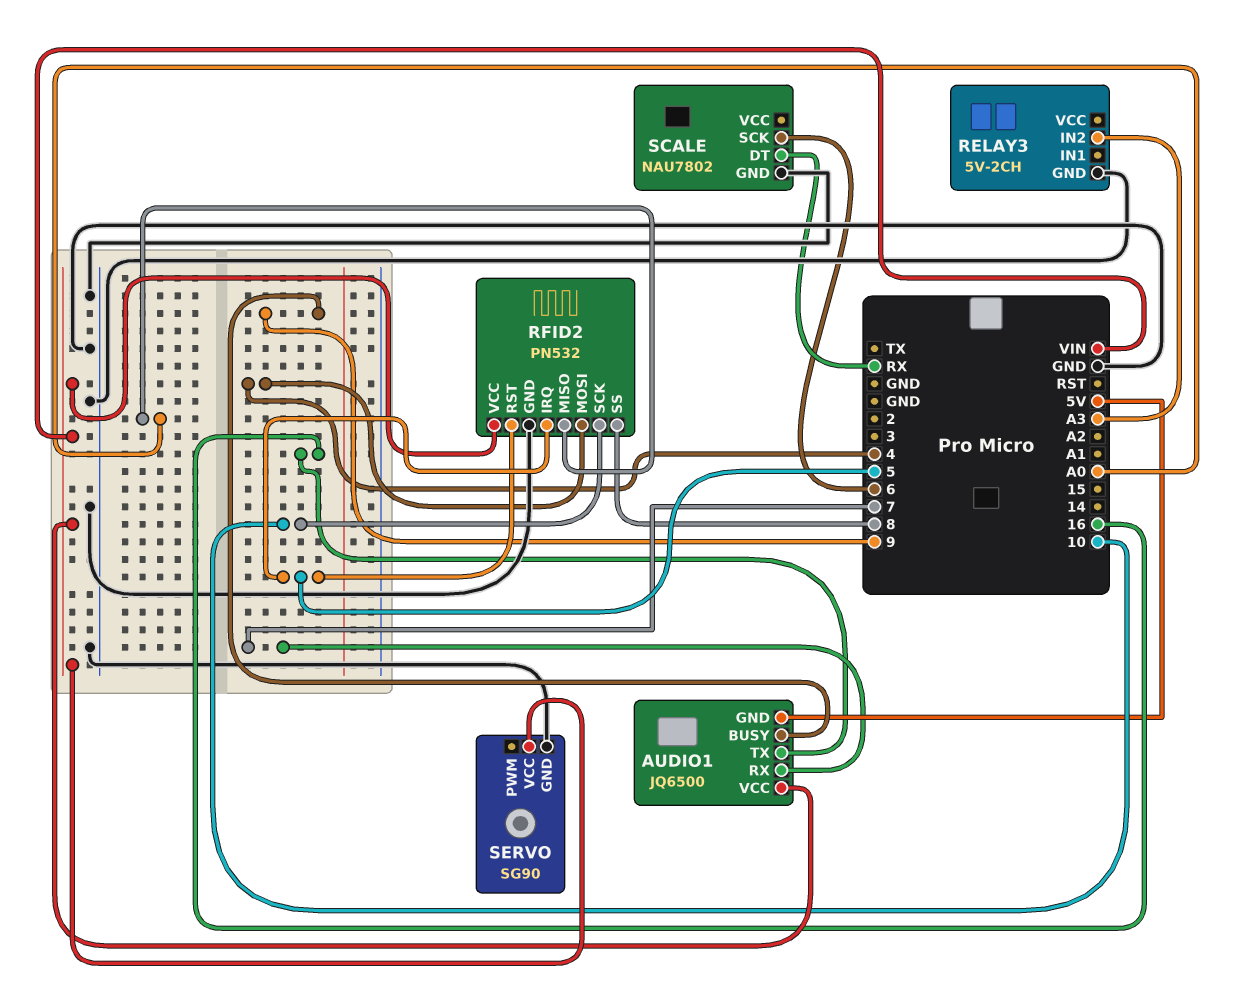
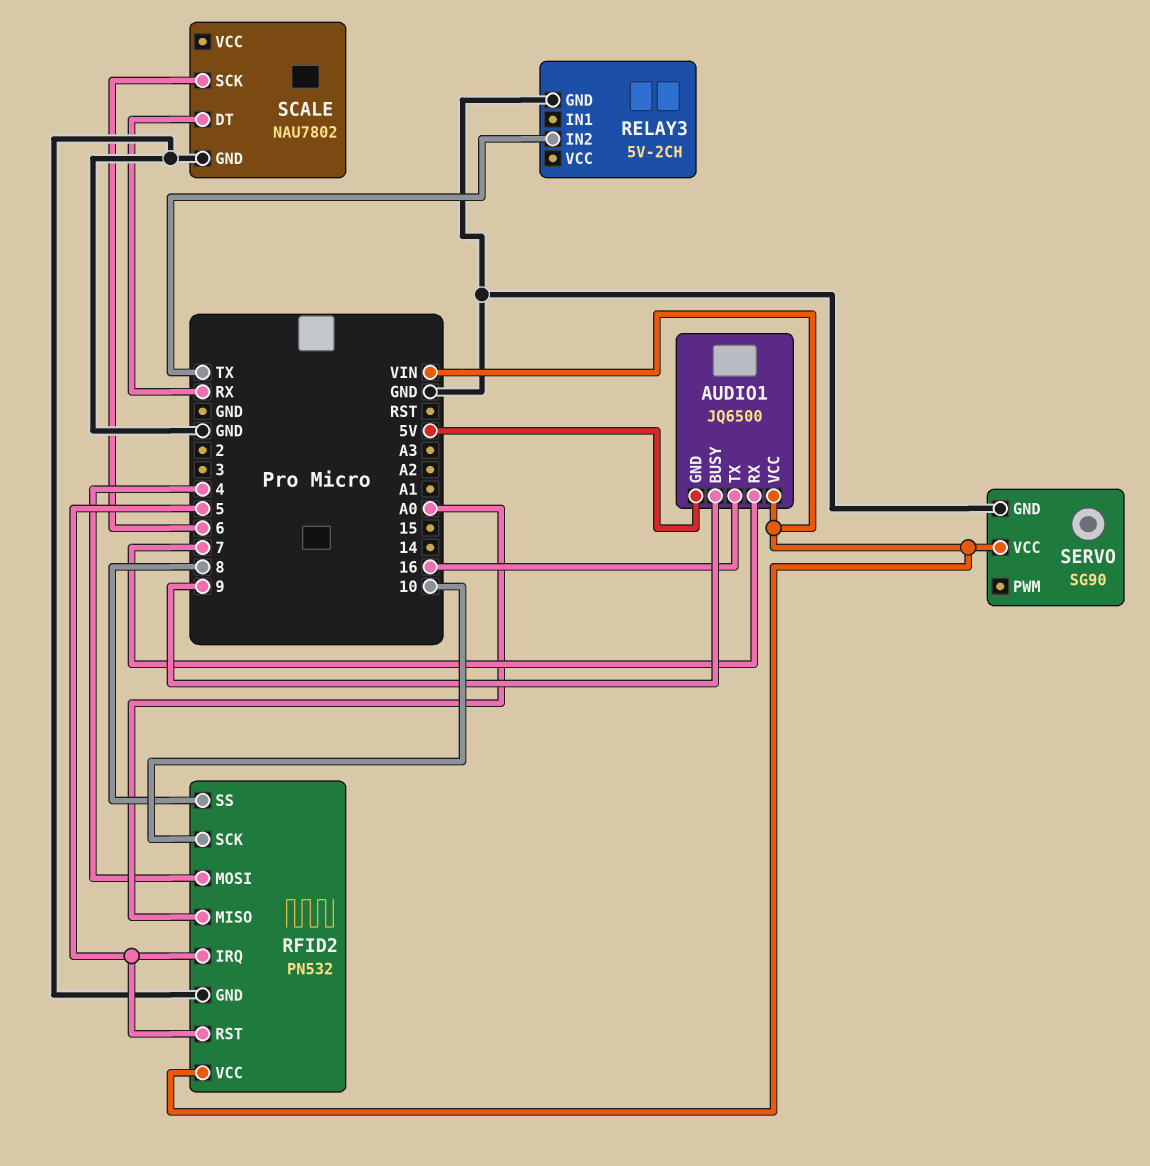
RELAY3 pin IN2: A3 -> TX

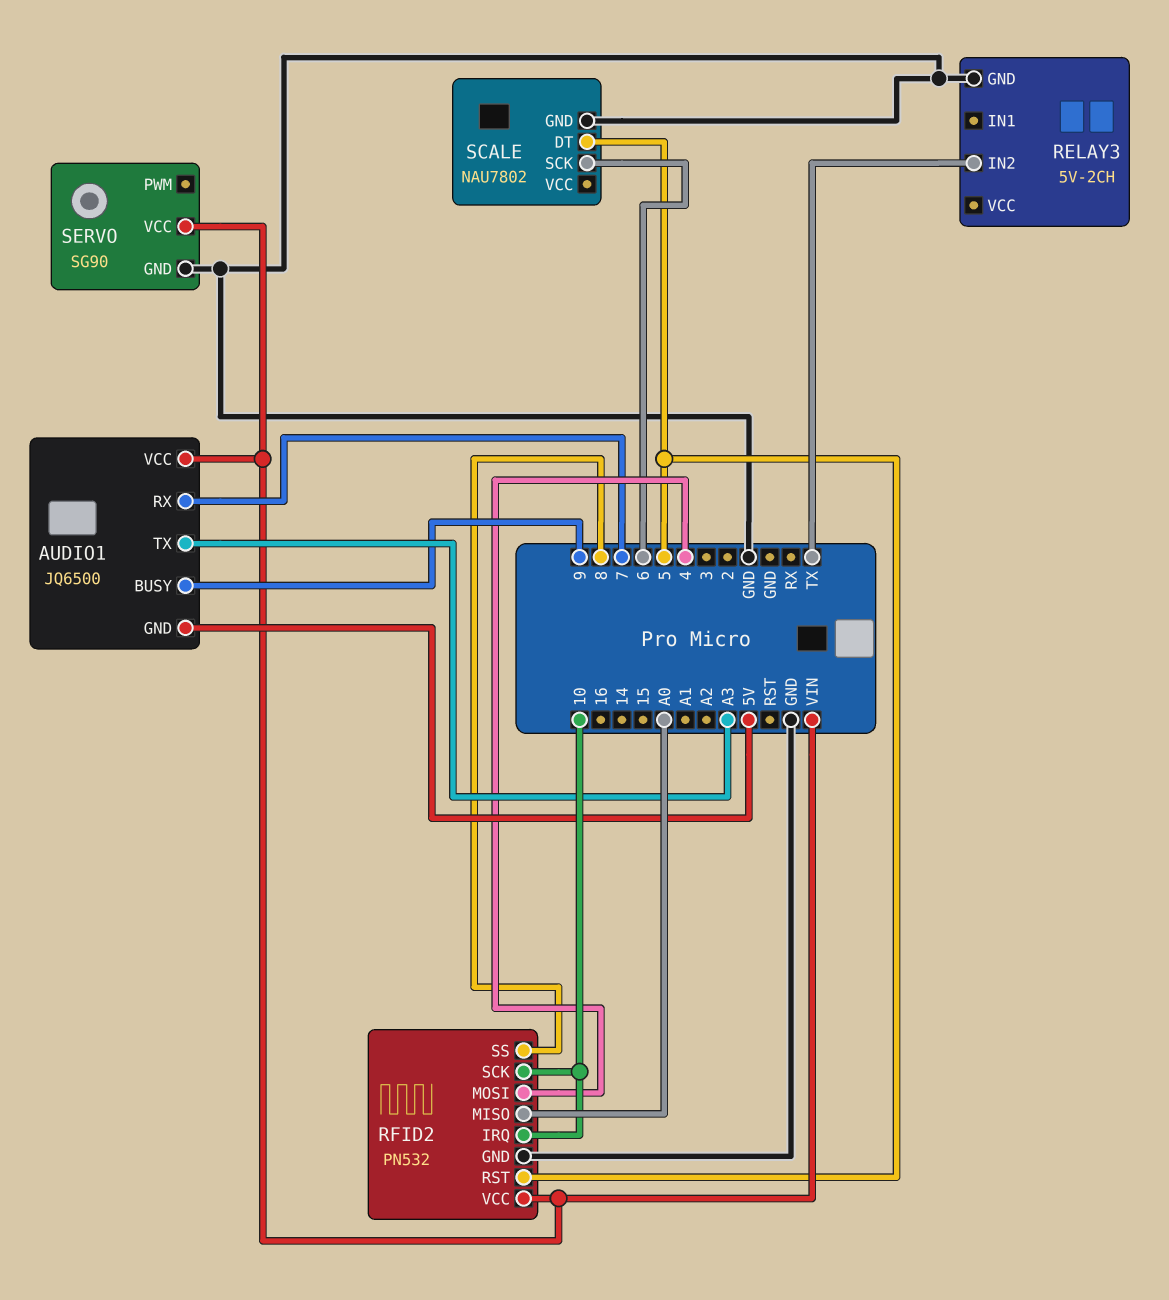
AUDIO1 pin TX: 16 -> A3
RFID2 pin IRQ: 5 -> 10
SCALE pin DT: RX -> 5

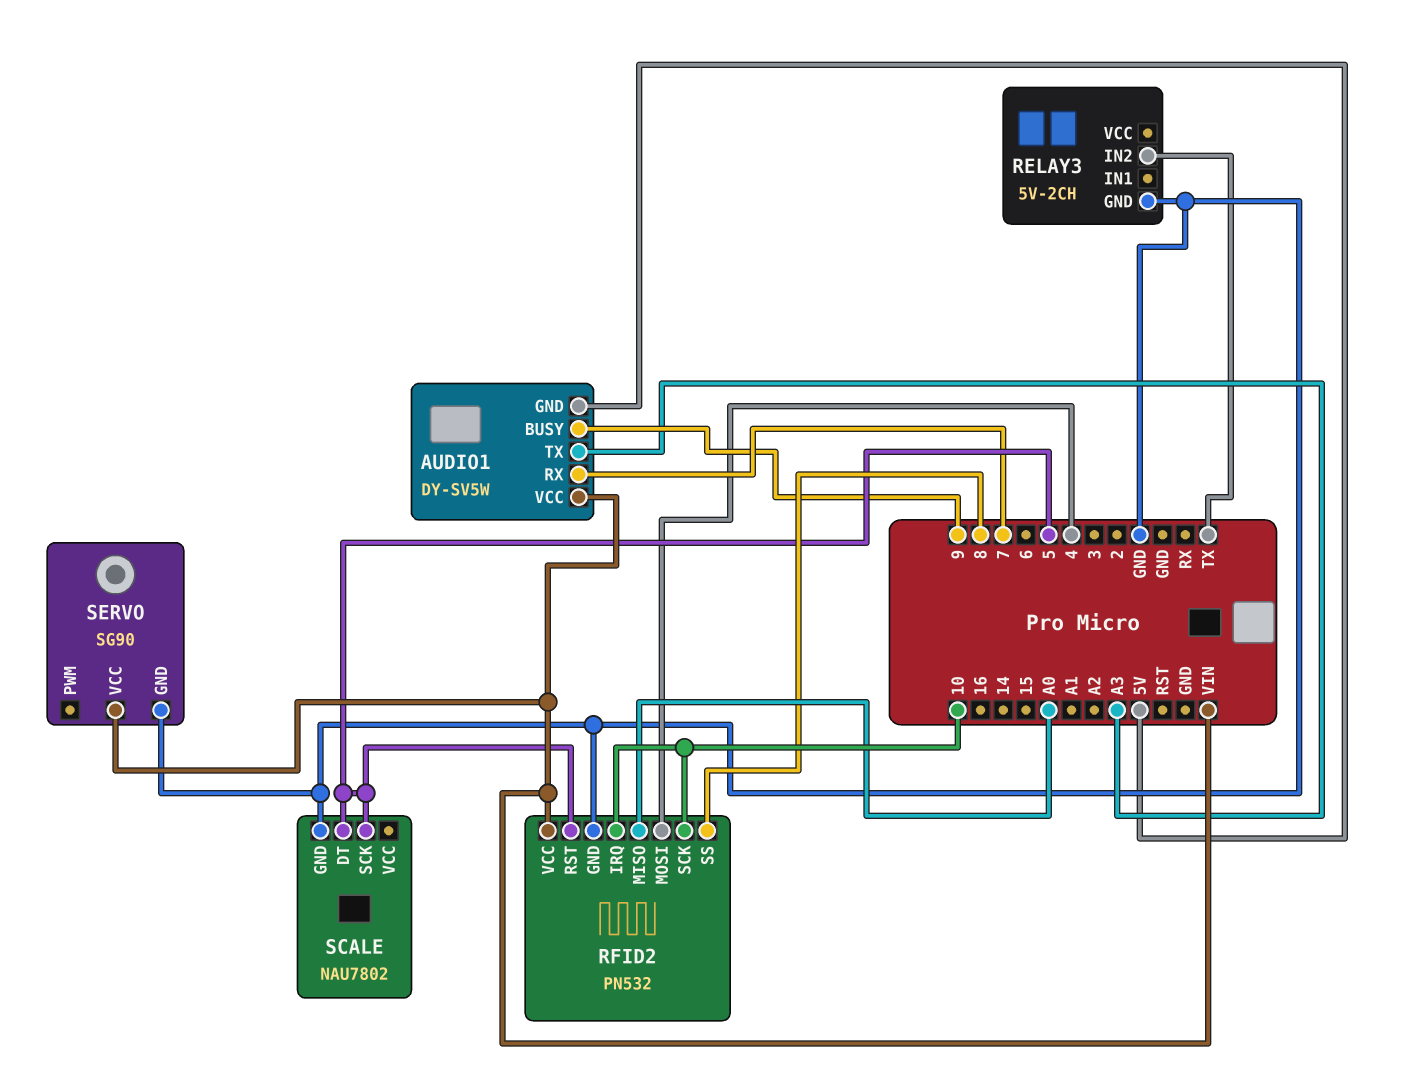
AUDIO1: JQ6500 -> DY-SV5W
SCALE pin SCK: 6 -> 5

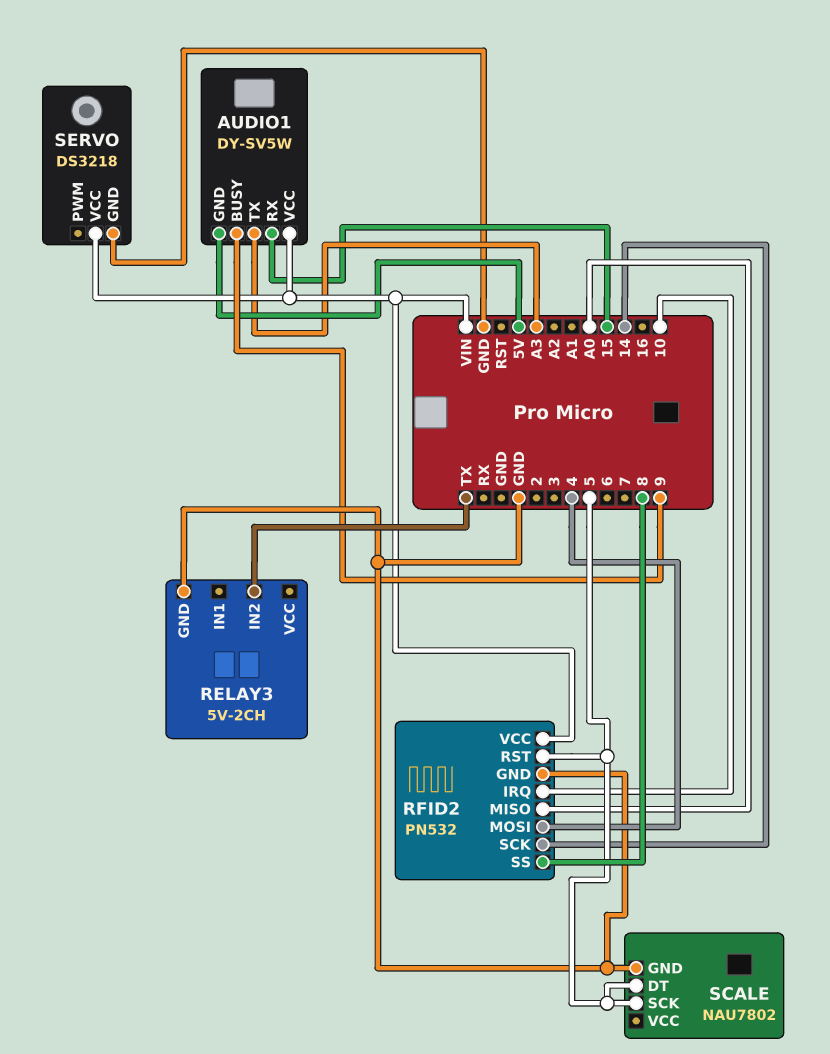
AUDIO1 pin RX: 7 -> 15
RFID2 pin SCK: 10 -> 14
SERVO: SG90 -> DS3218

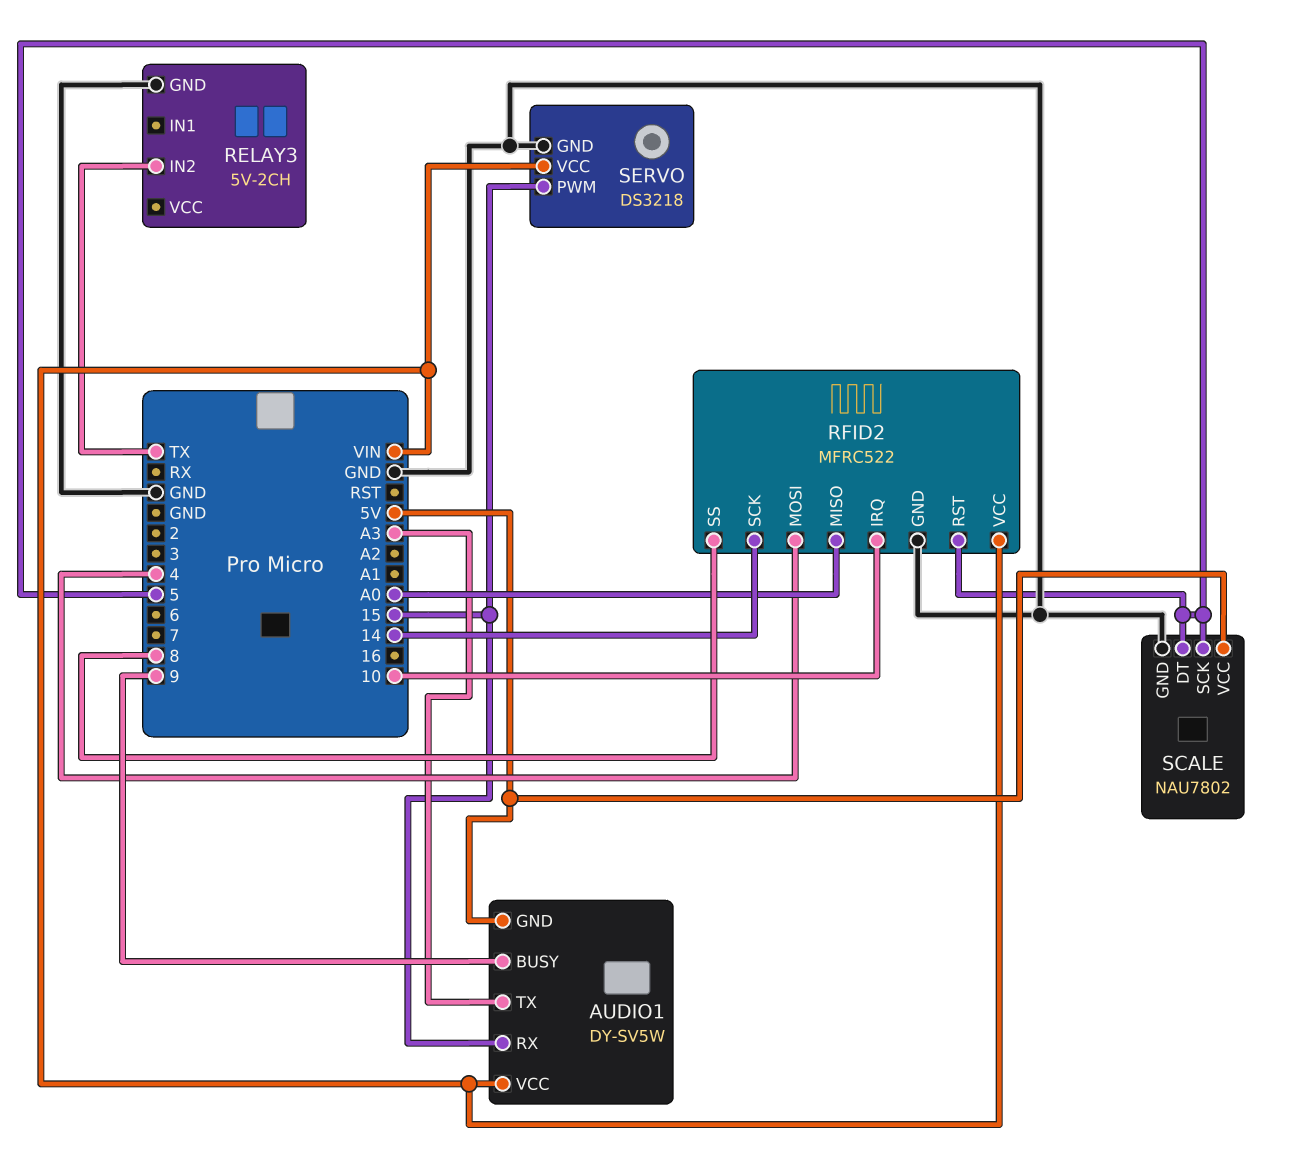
RFID2: PN532 -> MFRC522
SCALE pin VCC: none -> 5V
SERVO pin PWM: none -> 15

